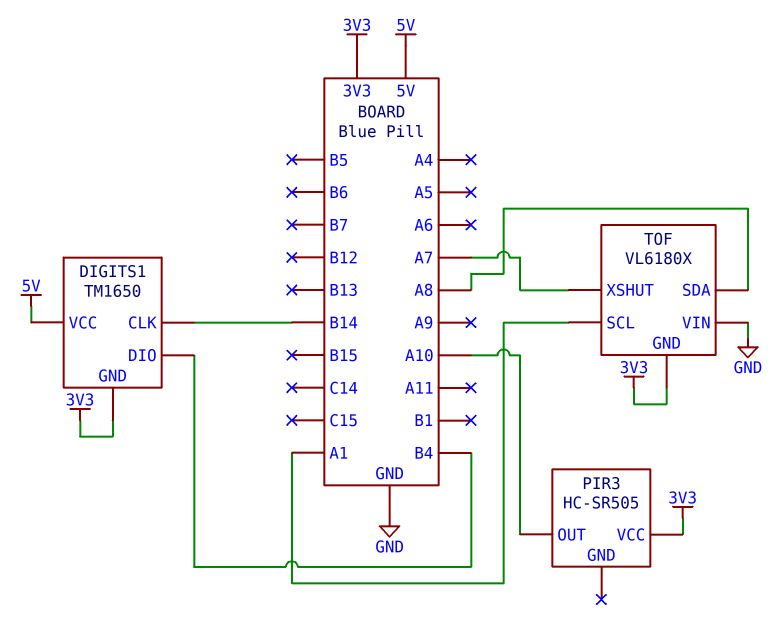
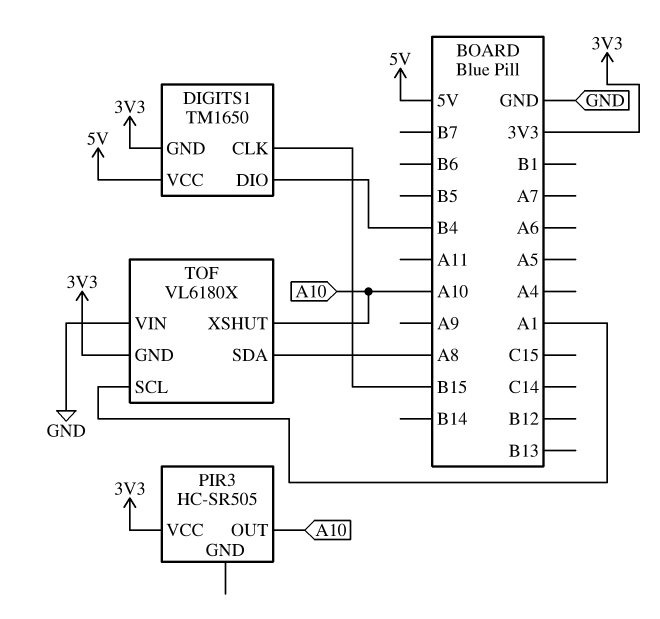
DIGITS1 pin CLK: B14 -> B15
TOF pin XSHUT: A7 -> A10

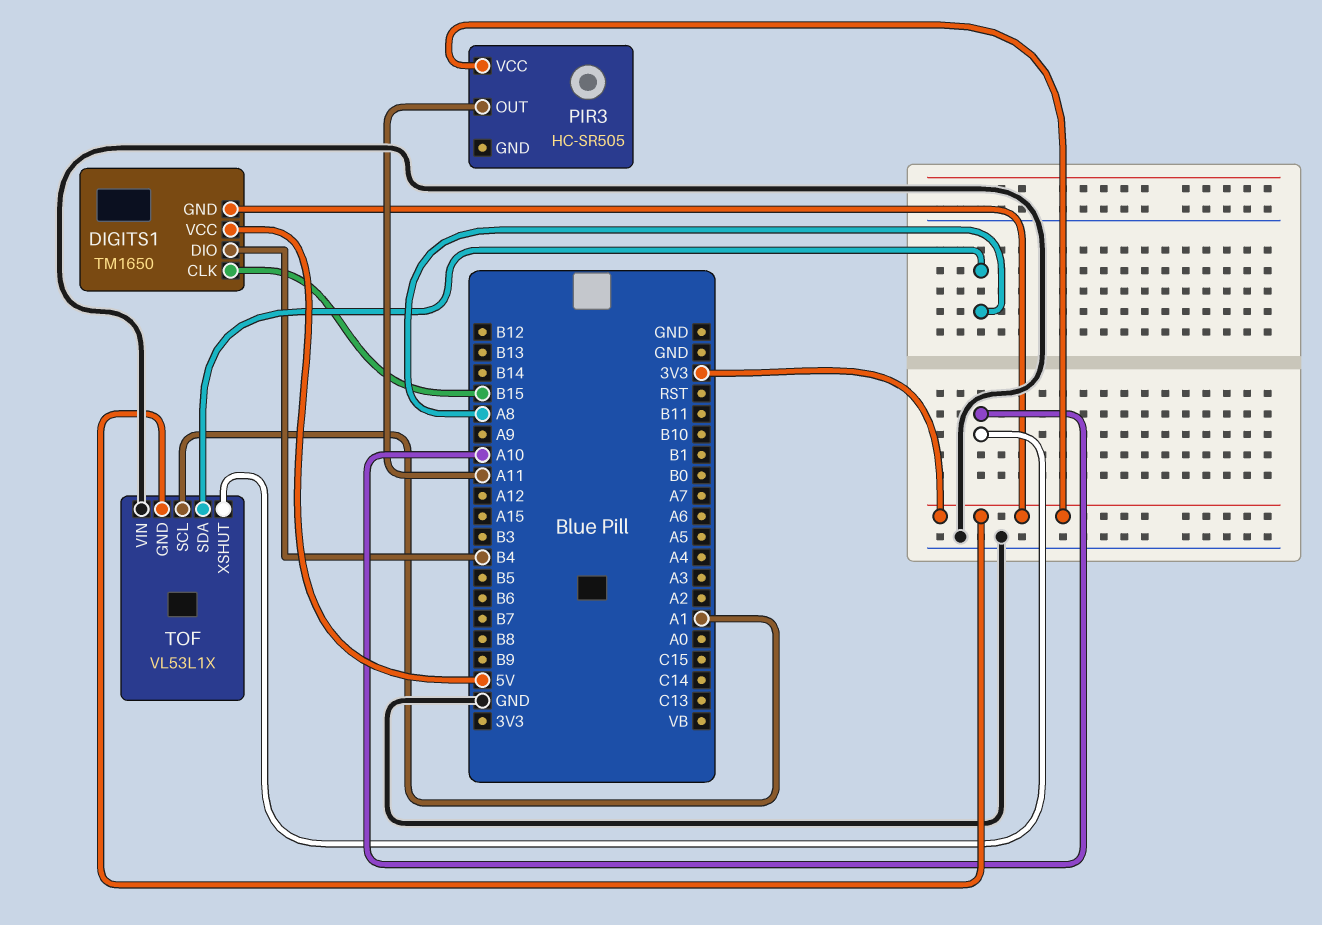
PIR3 pin OUT: A10 -> A11
TOF: VL6180X -> VL53L1X

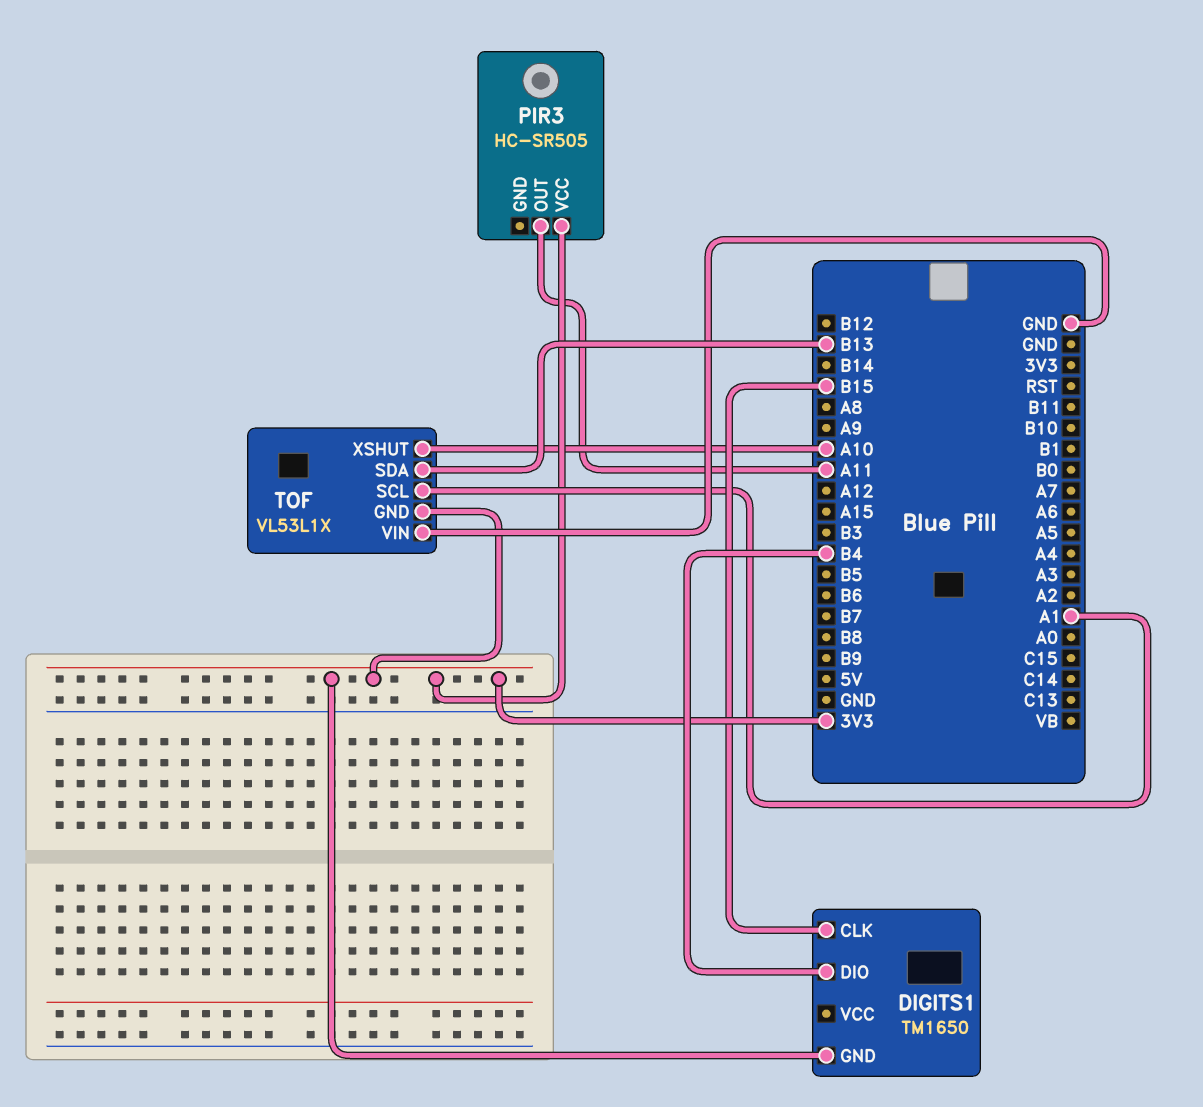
DIGITS1 pin VCC: 5V -> none
TOF pin SDA: A8 -> B13

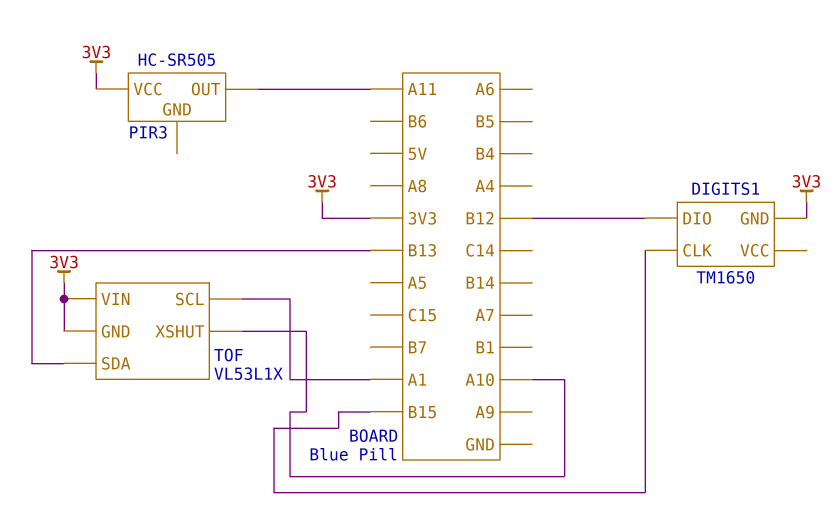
DIGITS1 pin DIO: B4 -> B12
TOF pin VIN: GND -> 3V3

